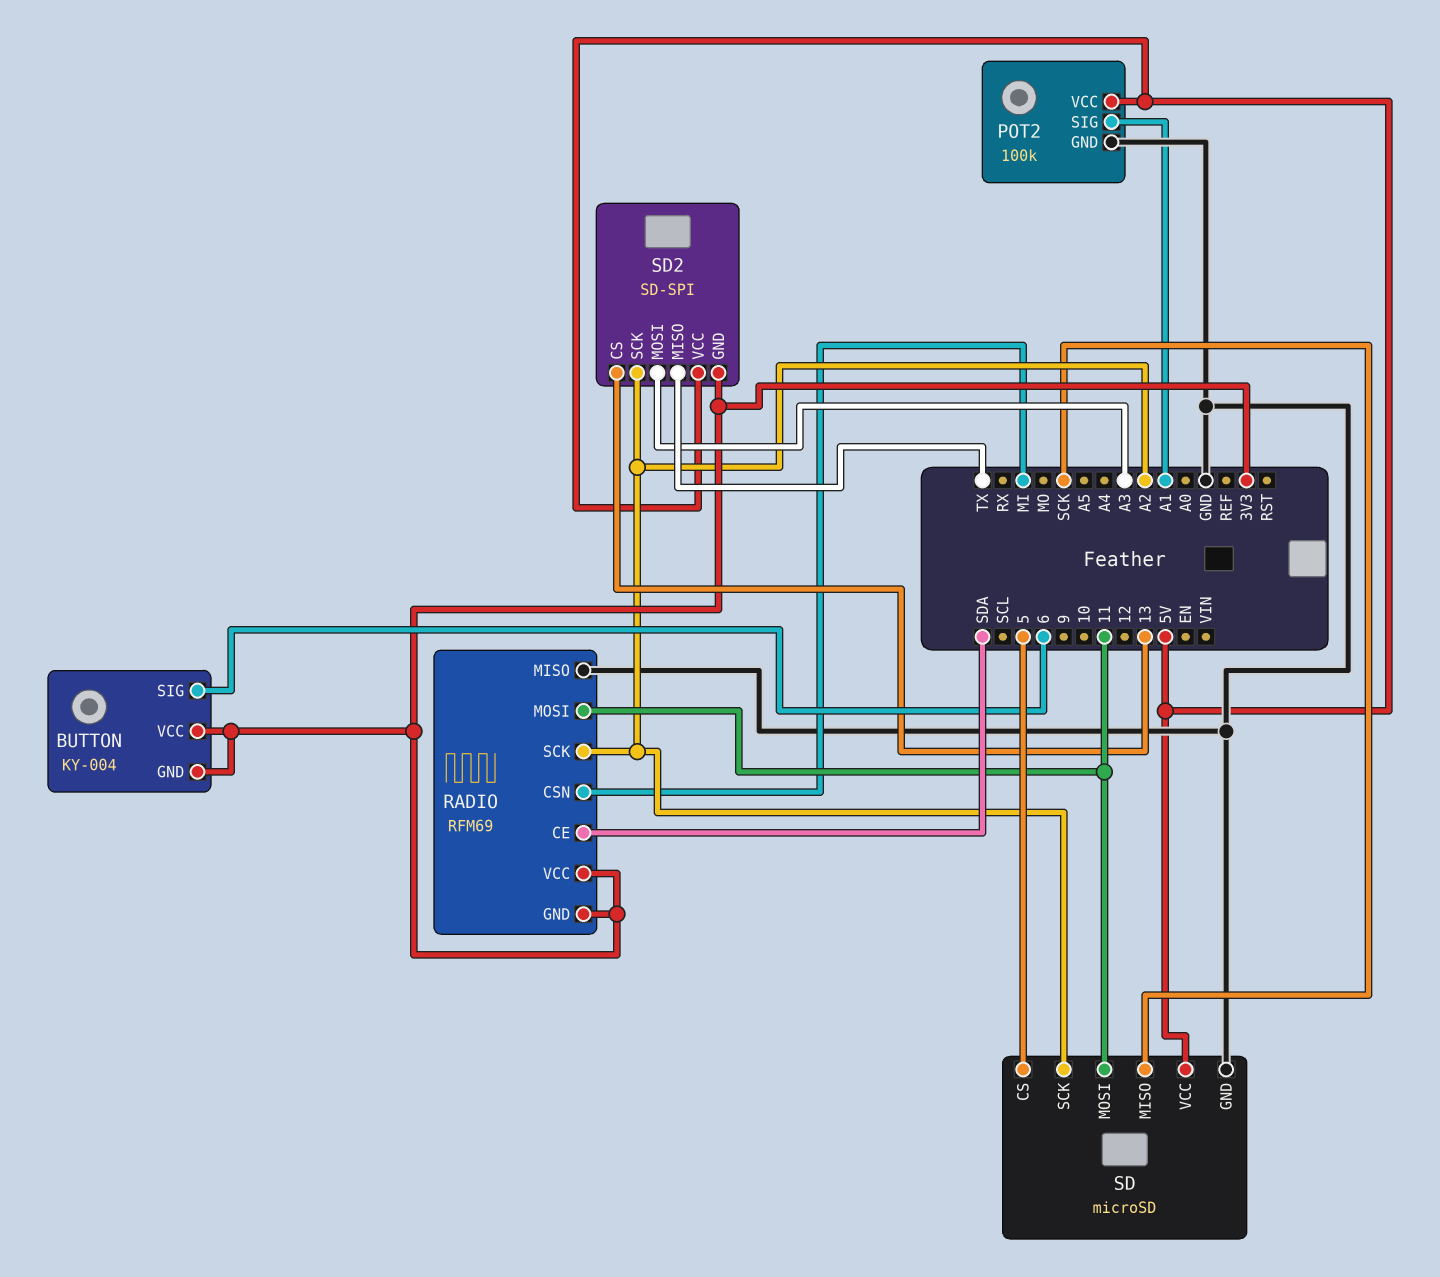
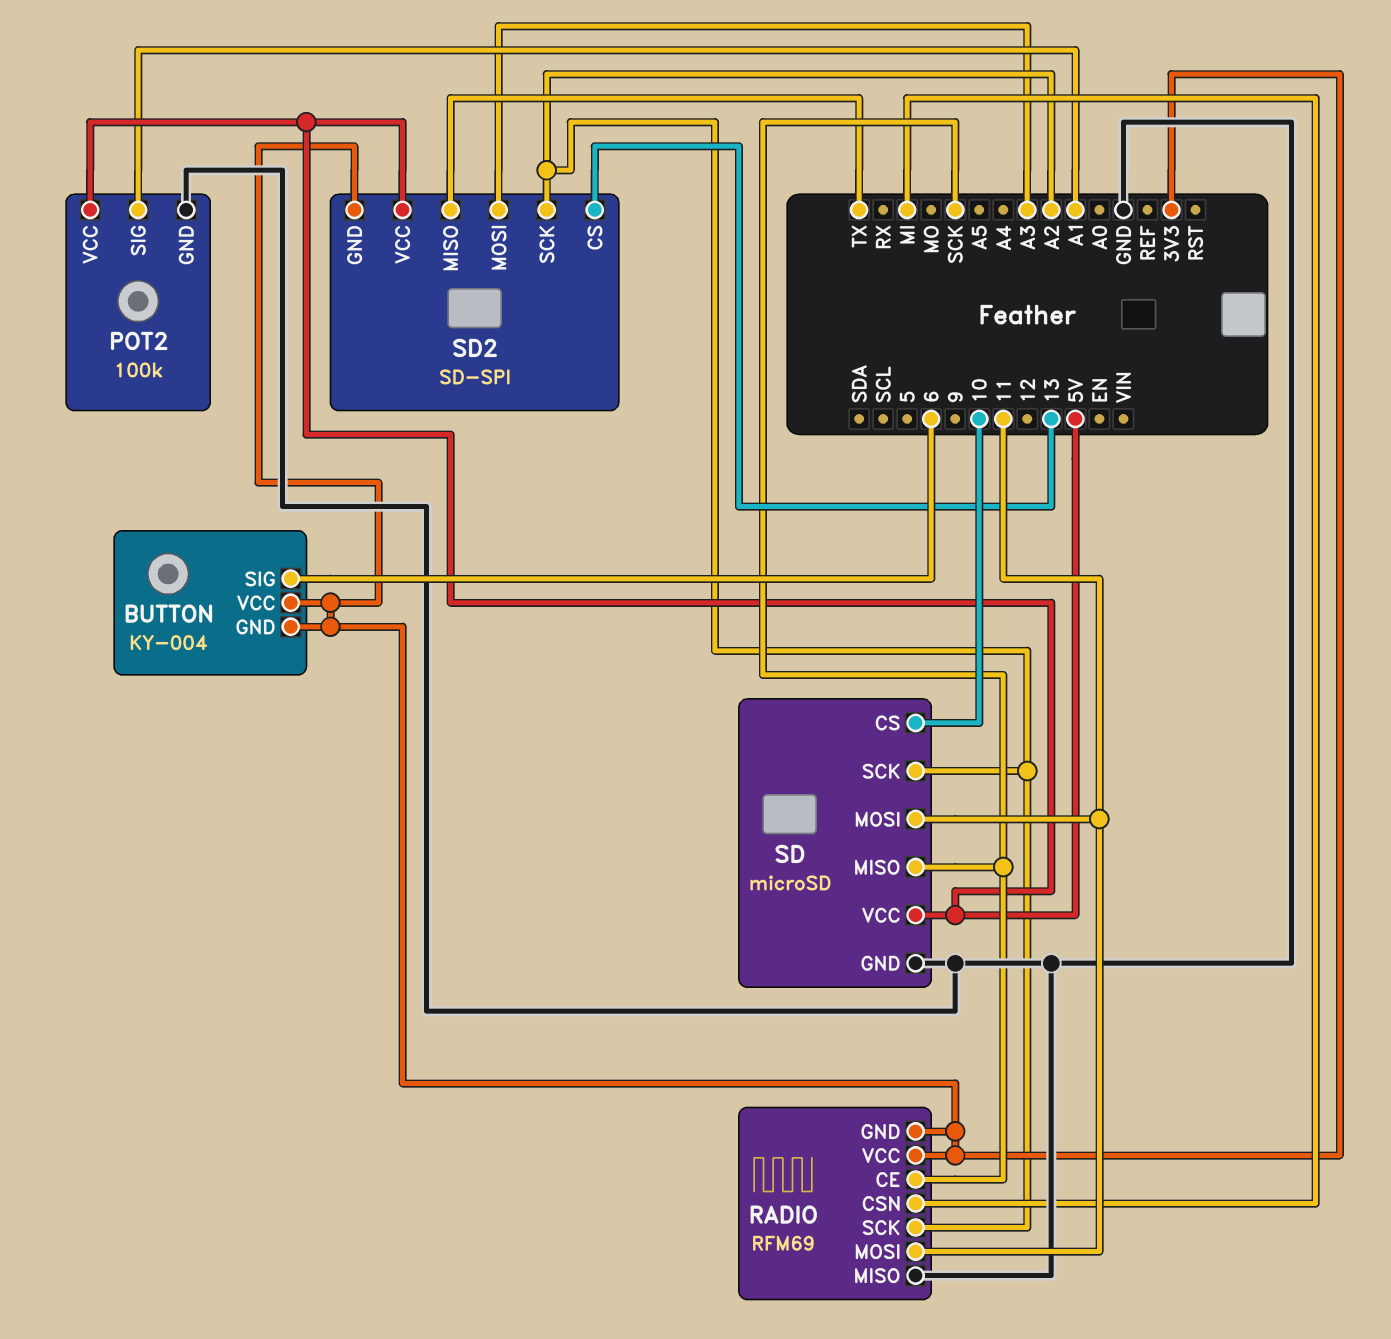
RADIO pin CE: SDA -> SCK
SD pin CS: 5 -> 10

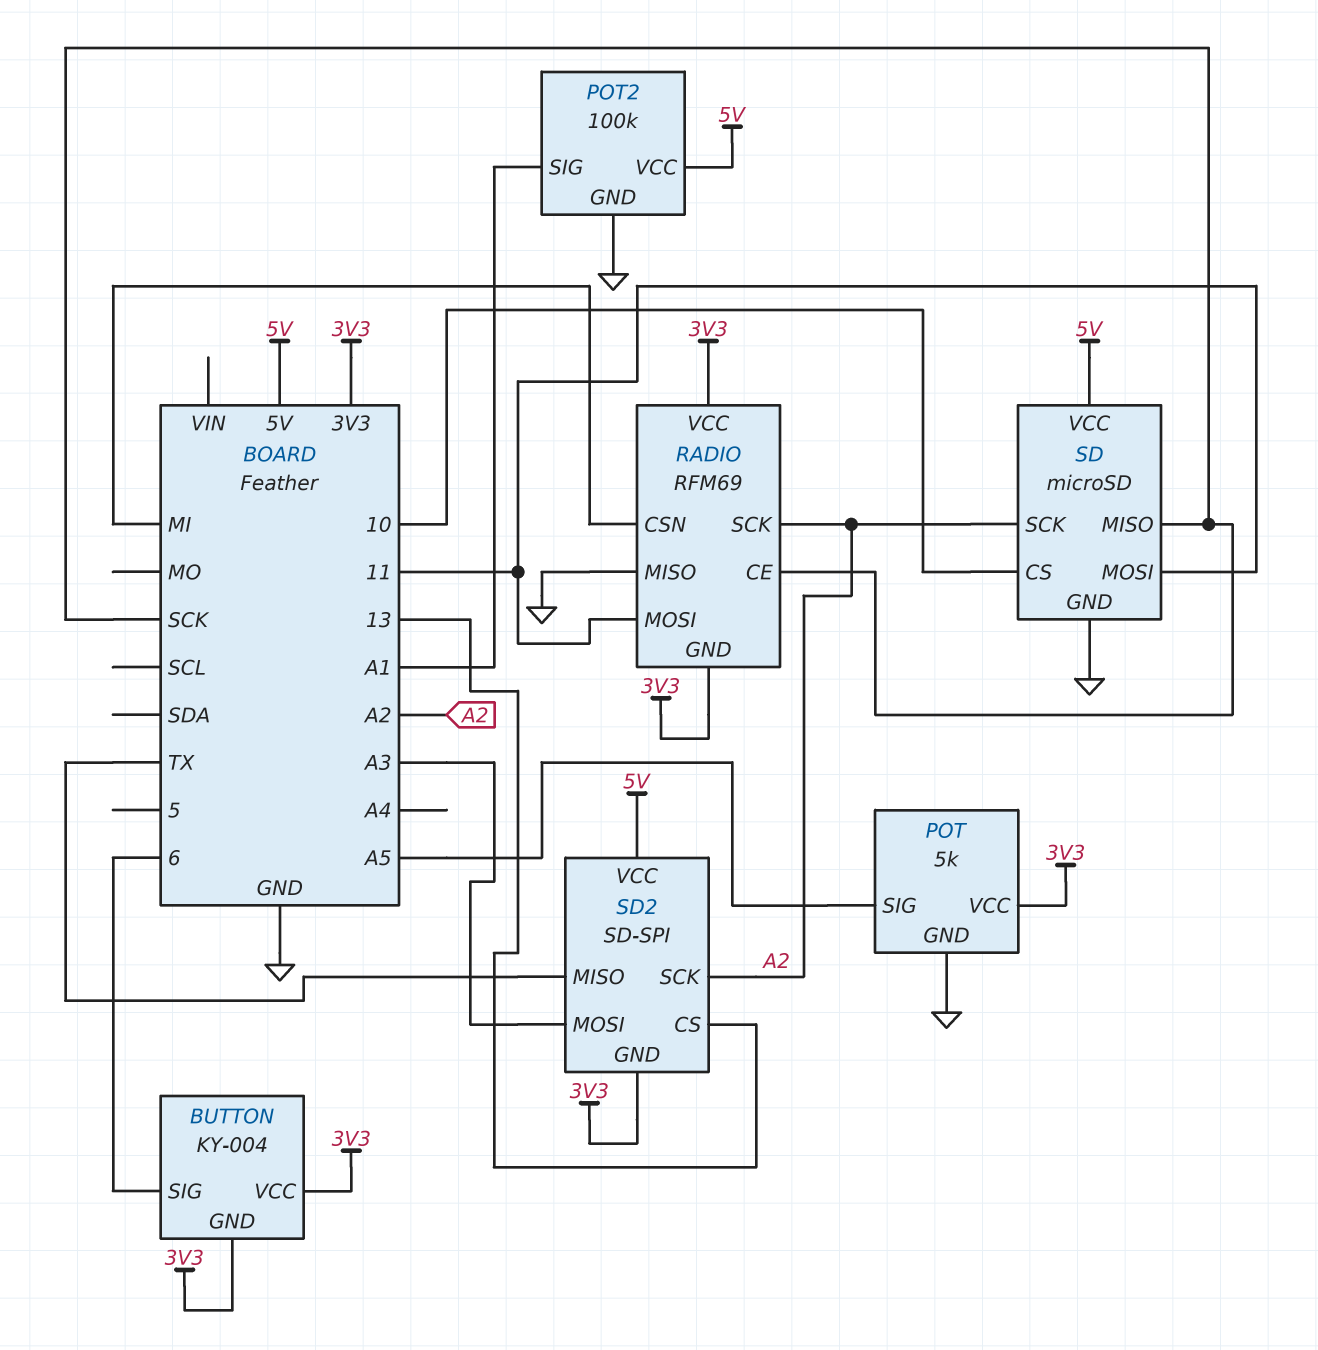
POT: none -> 5k
POT pin GND: none -> GND
POT pin SIG: none -> A5
POT pin VCC: none -> 3V3

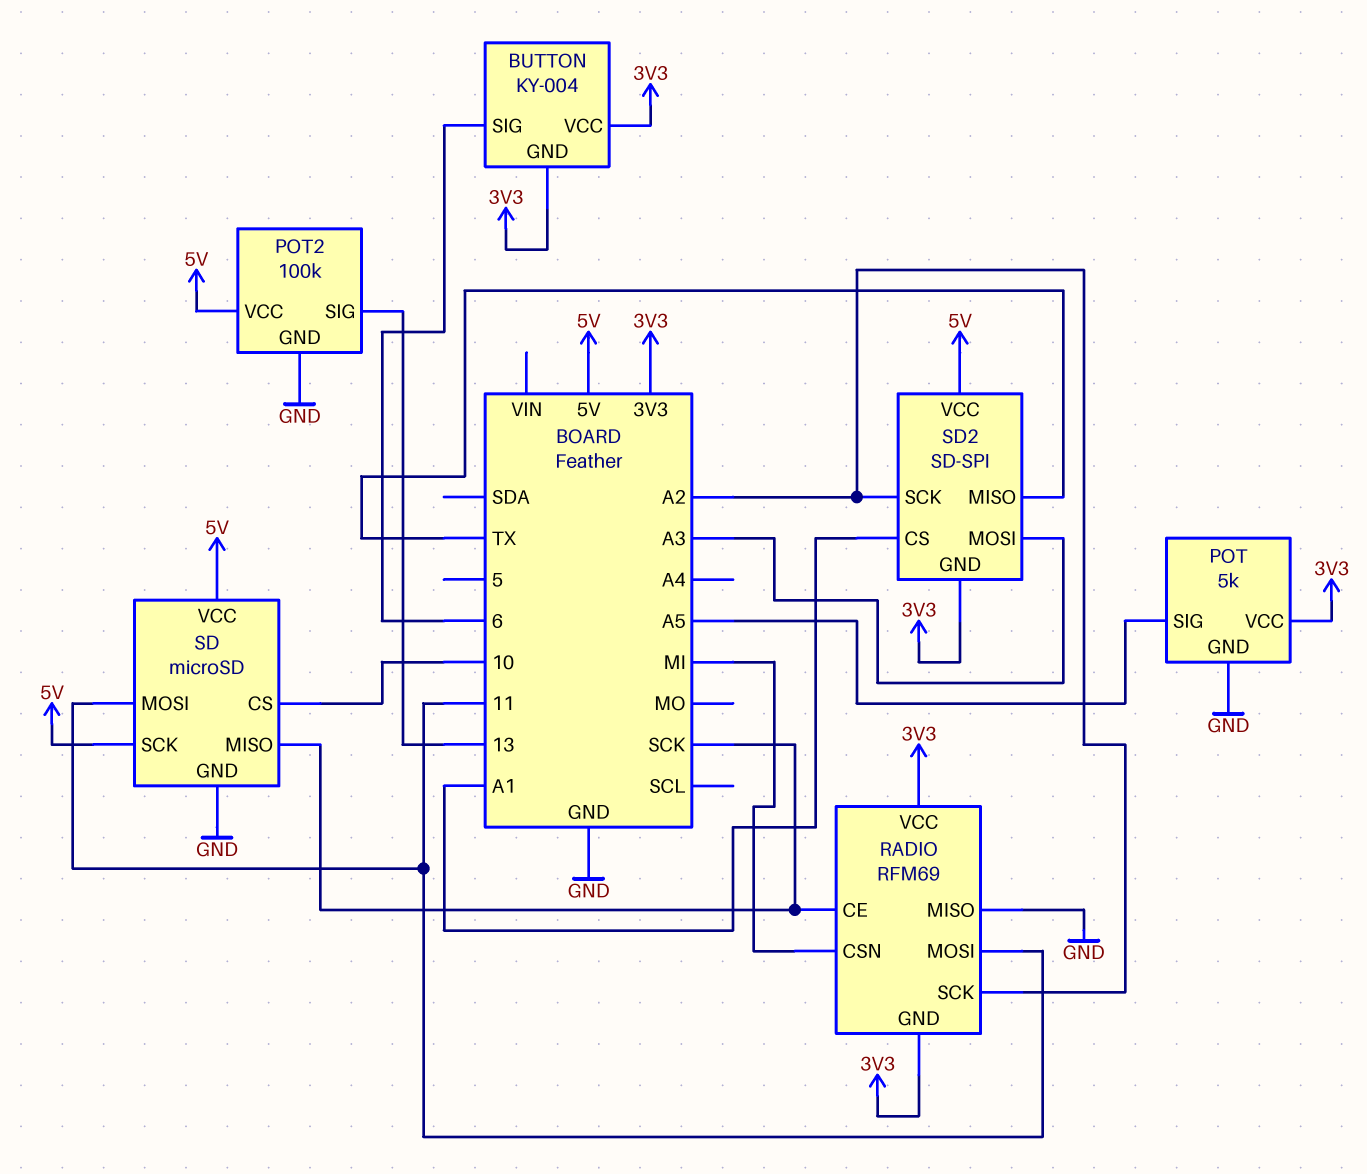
POT2 pin SIG: A1 -> 13
SD pin SCK: A2 -> 5V
SD2 pin CS: 13 -> A1

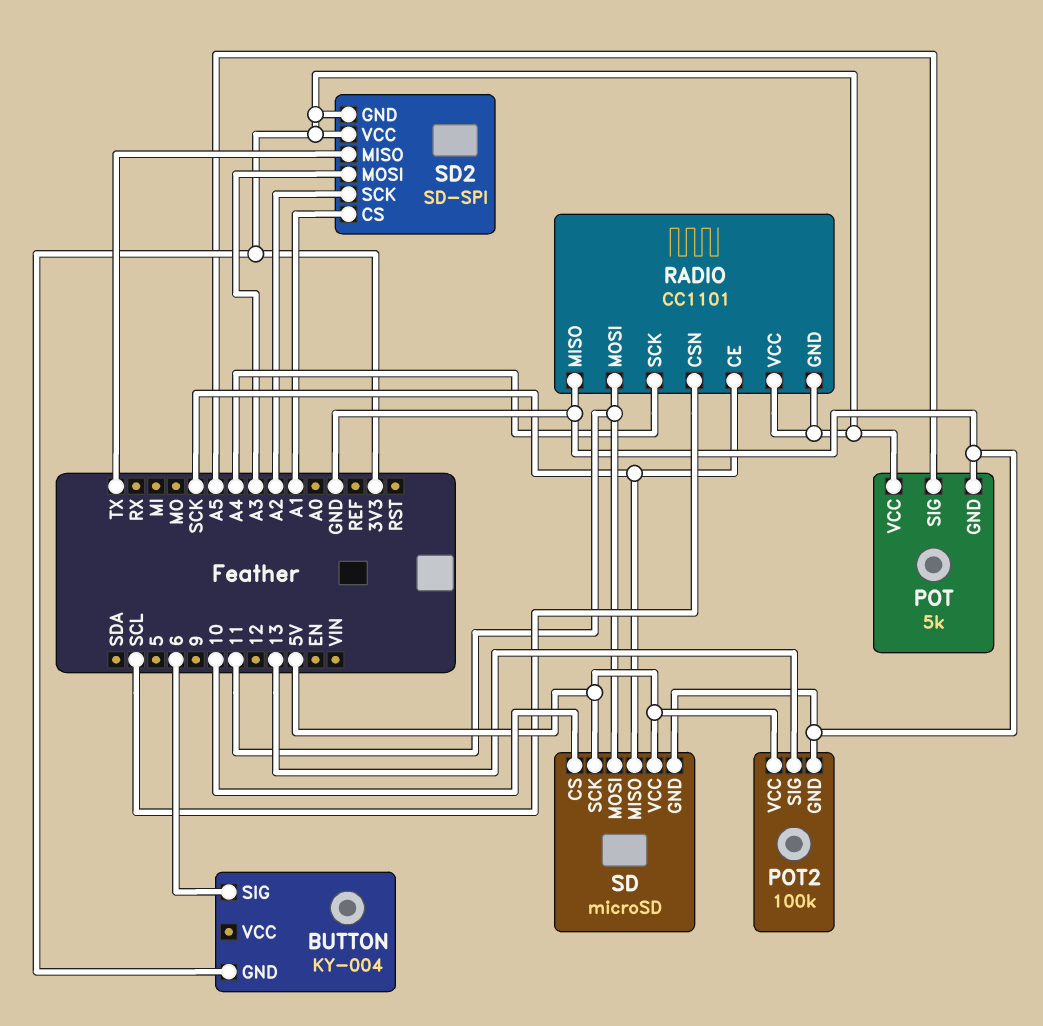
BUTTON pin VCC: 3V3 -> none
RADIO: RFM69 -> CC1101
RADIO pin CSN: MI -> SCL
RADIO pin SCK: A2 -> A4
SD2 pin VCC: 5V -> 3V3

